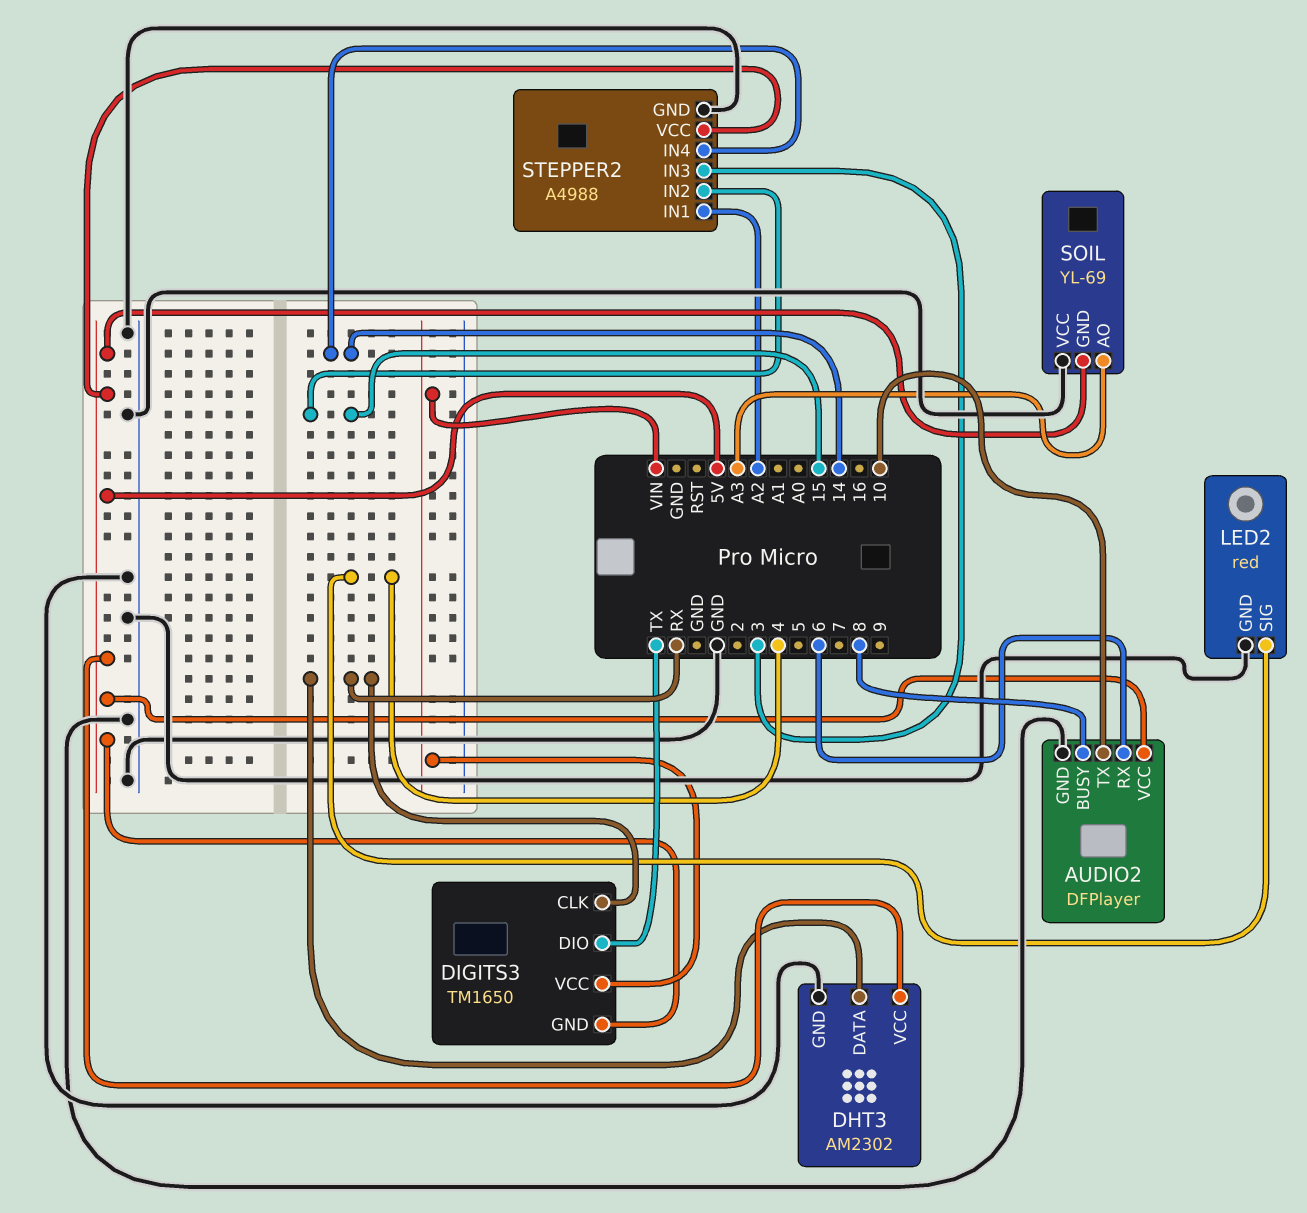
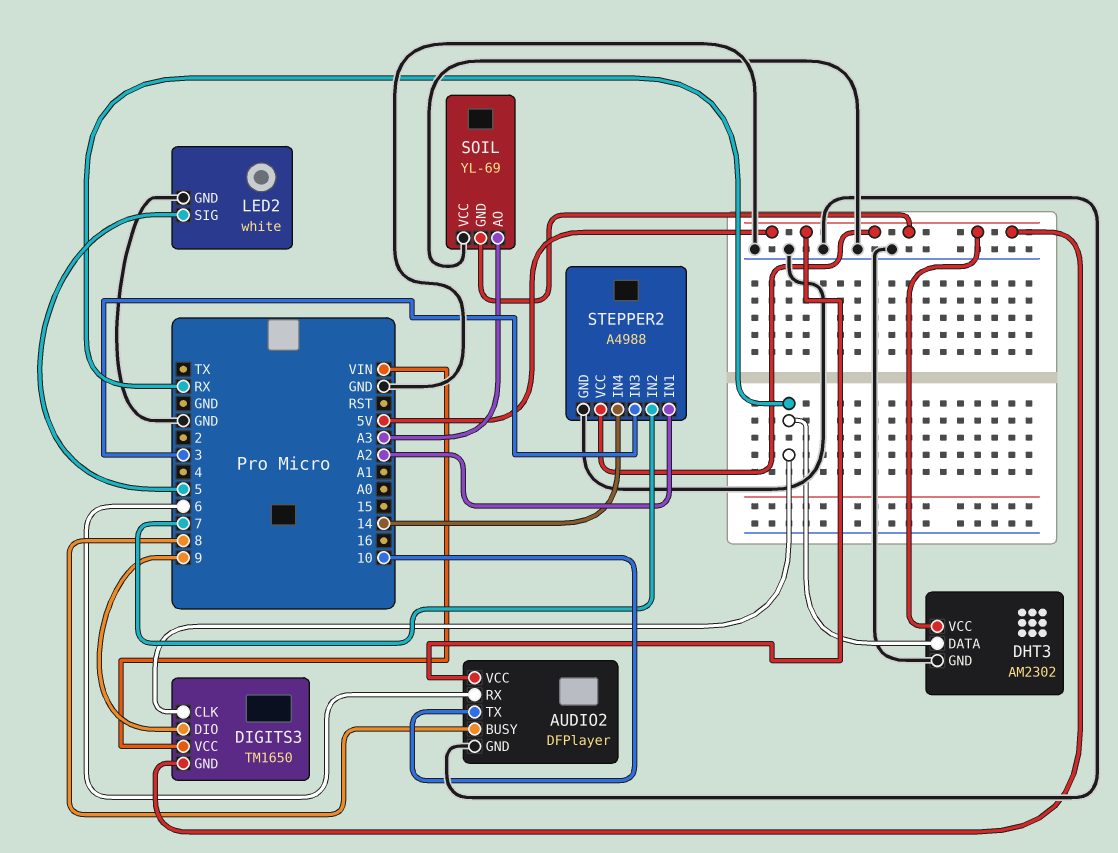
DIGITS3 pin DIO: TX -> 9
LED2: red -> white
LED2 pin SIG: 4 -> 5
STEPPER2 pin IN2: 15 -> 7

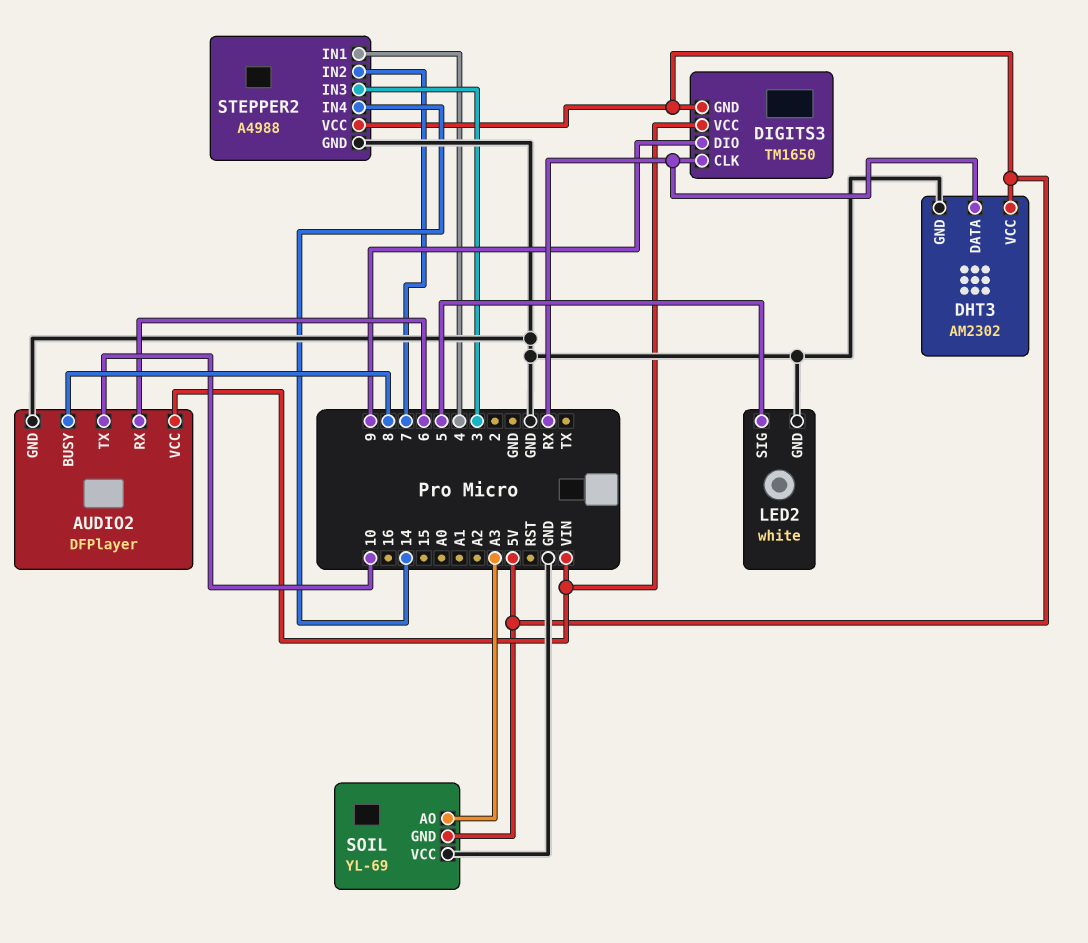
AUDIO2 pin VCC: 5V -> VIN
STEPPER2 pin IN1: A2 -> 4

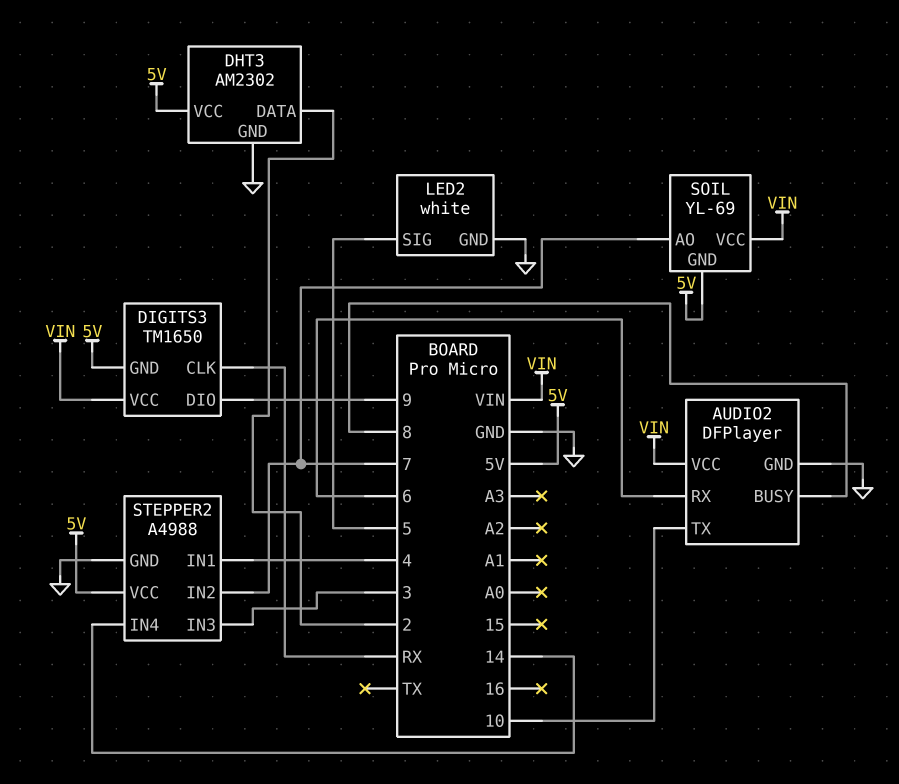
DHT3 pin DATA: RX -> 2
SOIL pin AO: A3 -> 7
SOIL pin VCC: GND -> VIN

